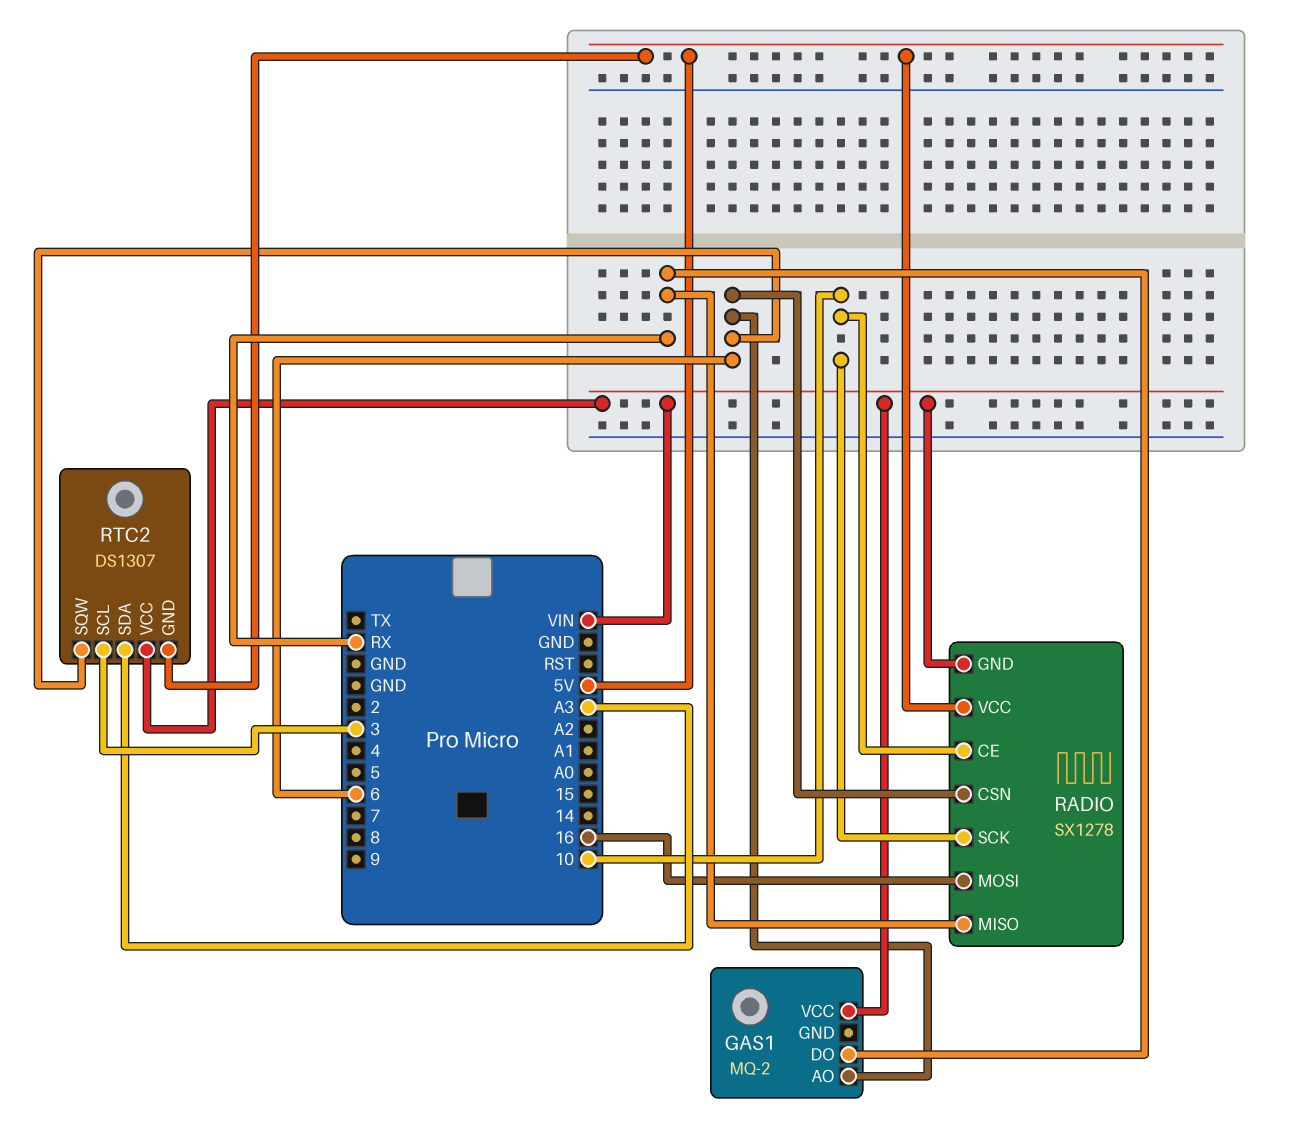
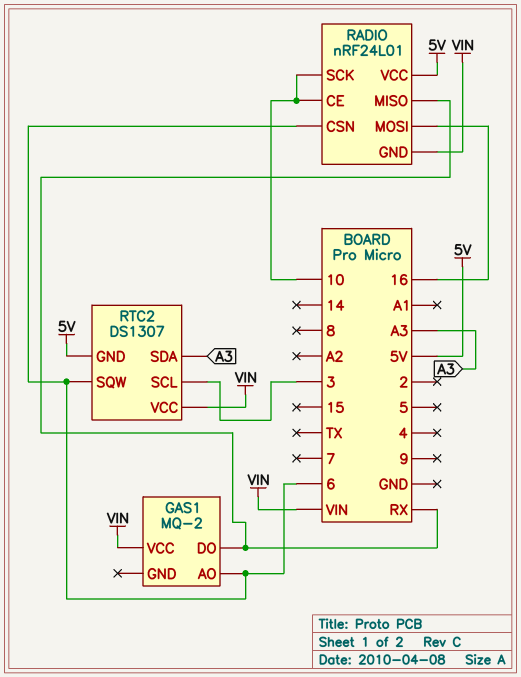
RADIO: SX1278 -> nRF24L01

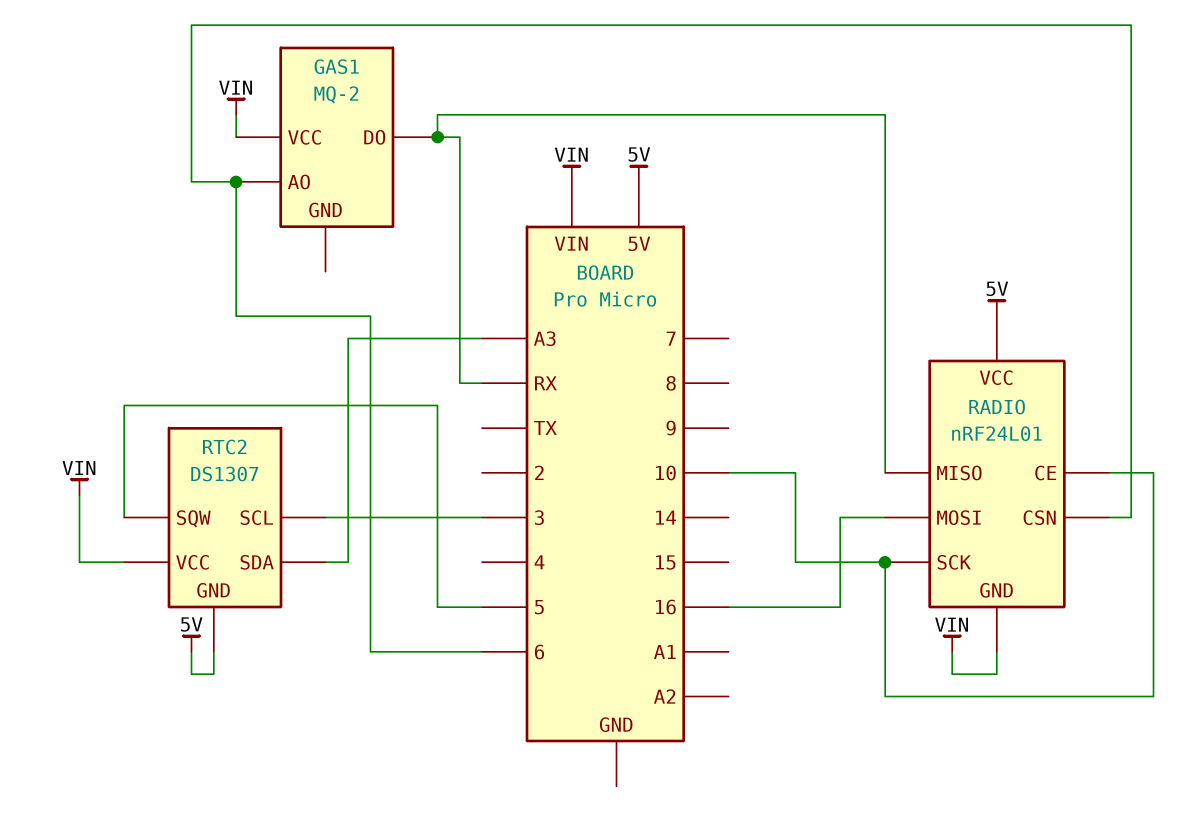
RTC2 pin SQW: 6 -> 5

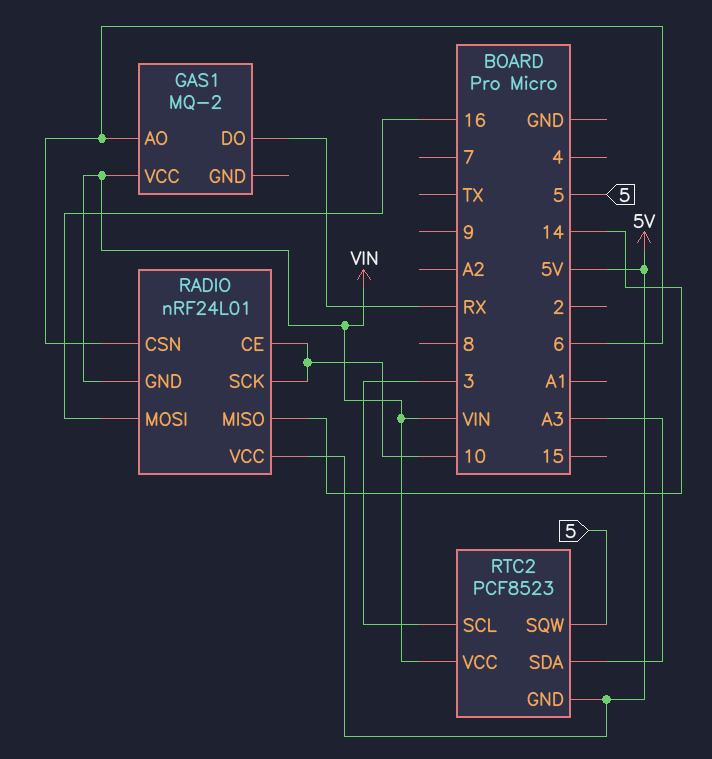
RADIO pin MISO: RX -> 14
RTC2: DS1307 -> PCF8523

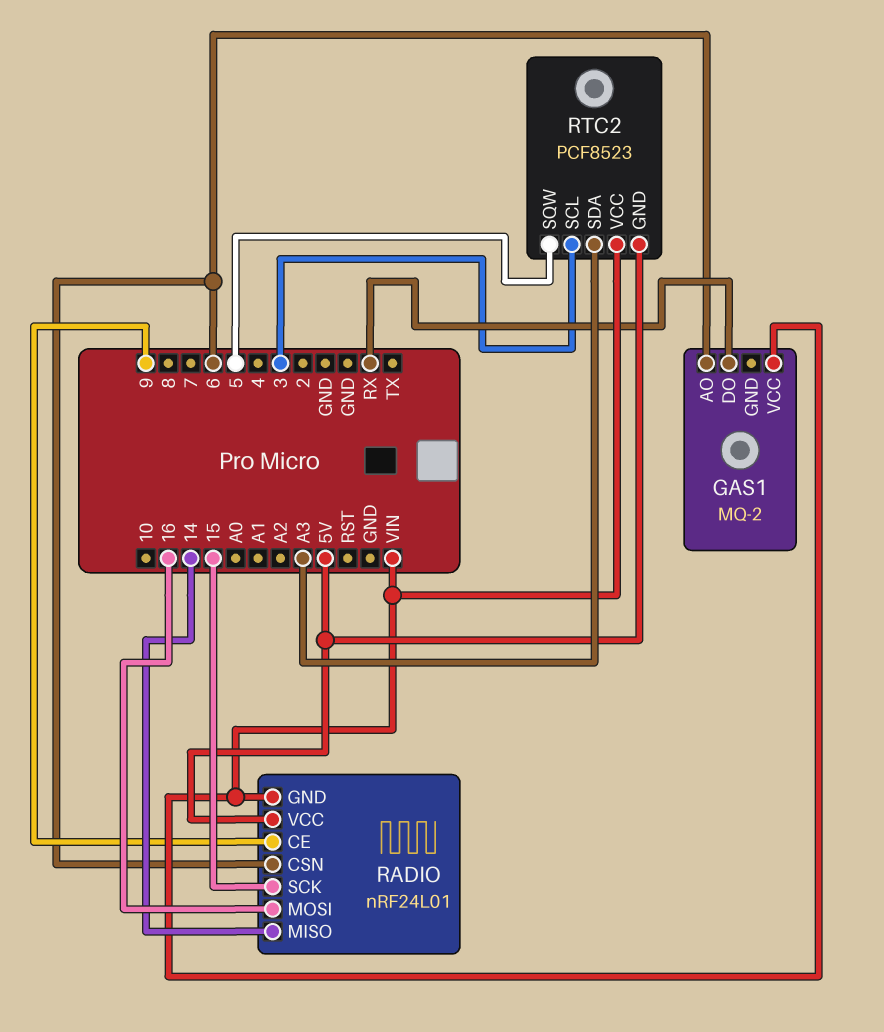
RADIO pin CE: 10 -> 9
RADIO pin SCK: 10 -> 15

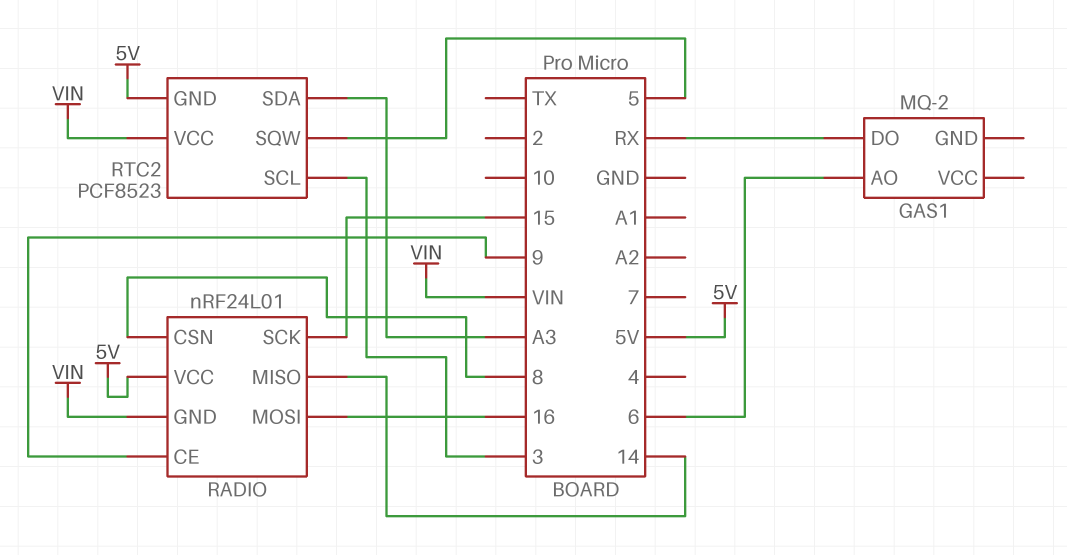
GAS1 pin VCC: VIN -> none
RADIO pin CSN: 6 -> 8

